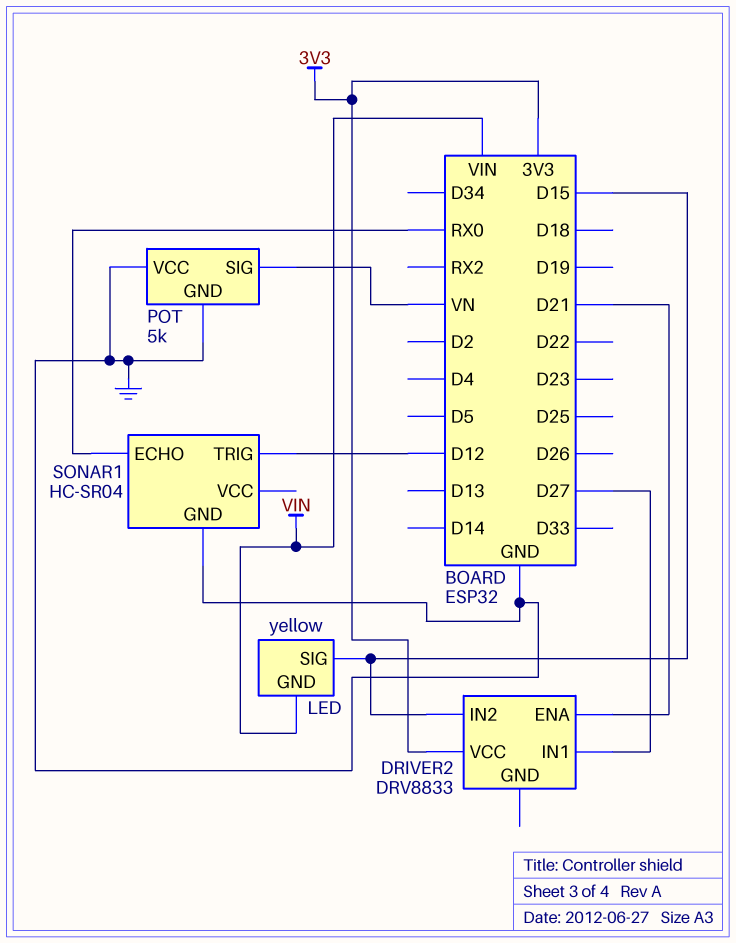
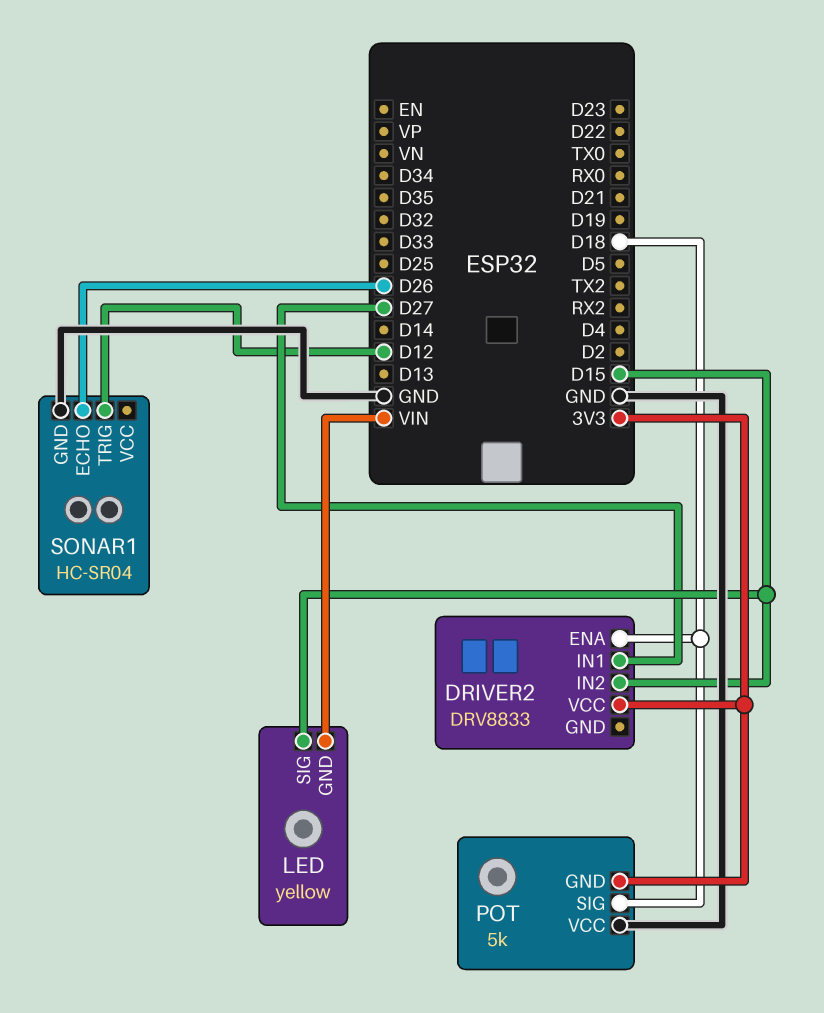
DRIVER2 pin ENA: D21 -> D18
POT pin GND: GND -> 3V3
POT pin SIG: VN -> D18
SONAR1 pin ECHO: RX0 -> D26

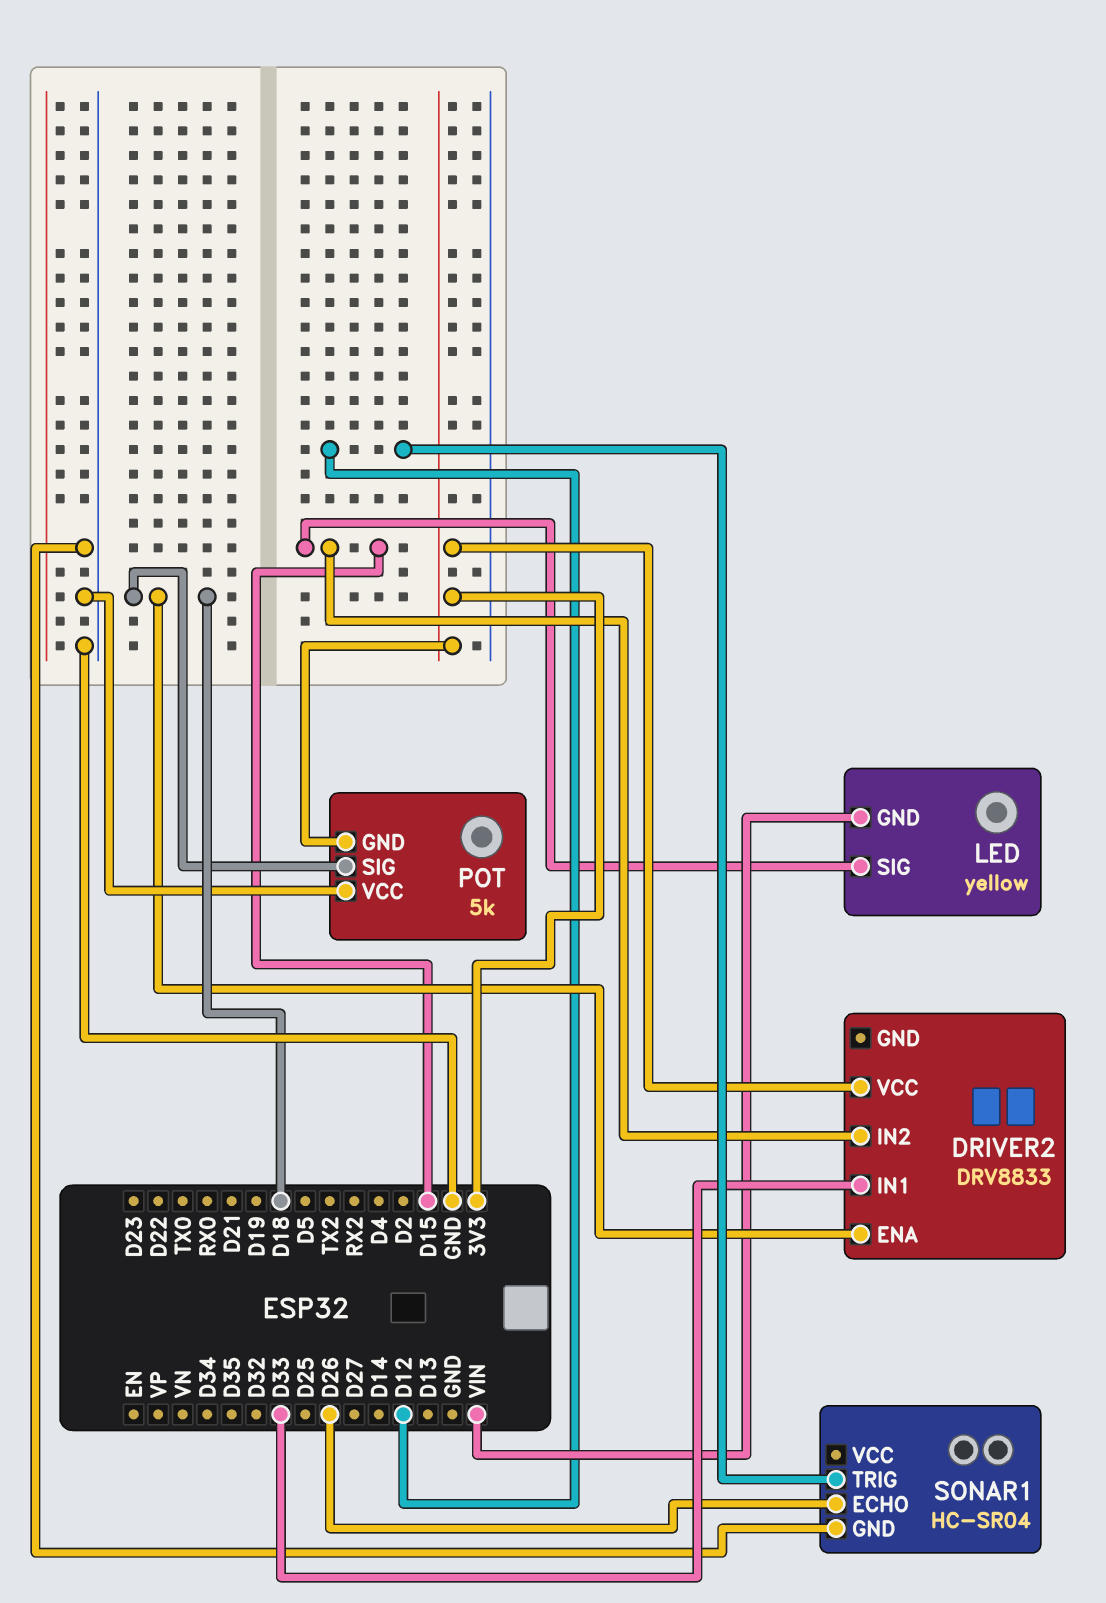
DRIVER2 pin IN1: D27 -> D33

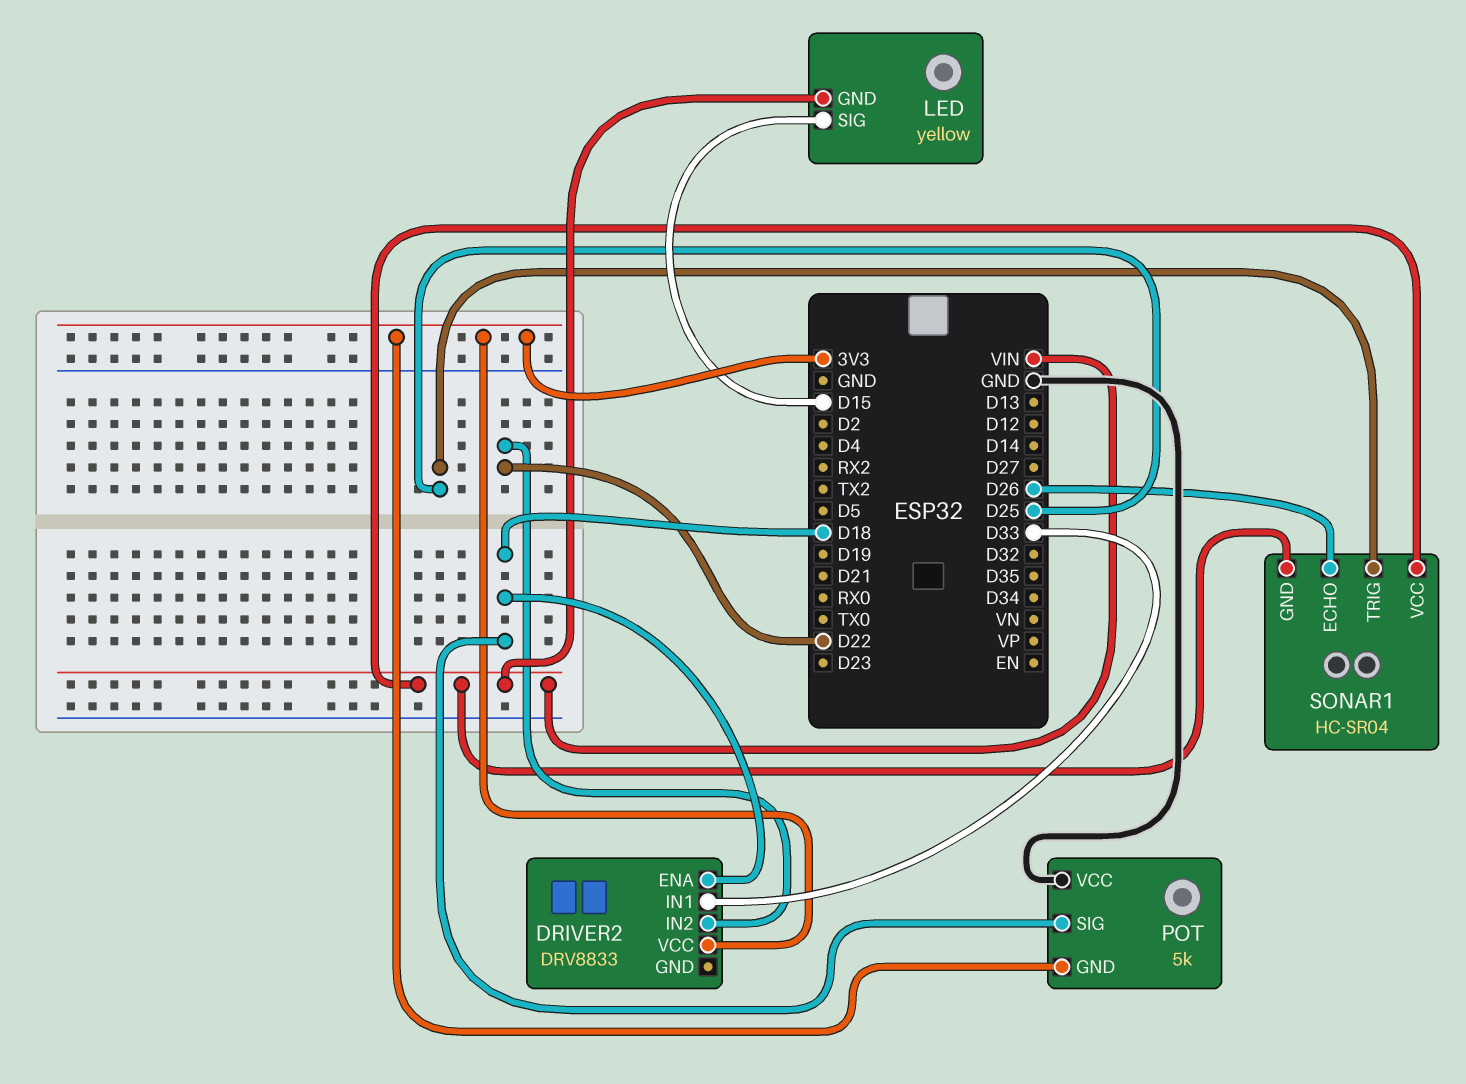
DRIVER2 pin IN2: D15 -> D22
SONAR1 pin GND: GND -> VIN
SONAR1 pin TRIG: D12 -> D25
SONAR1 pin VCC: none -> VIN

